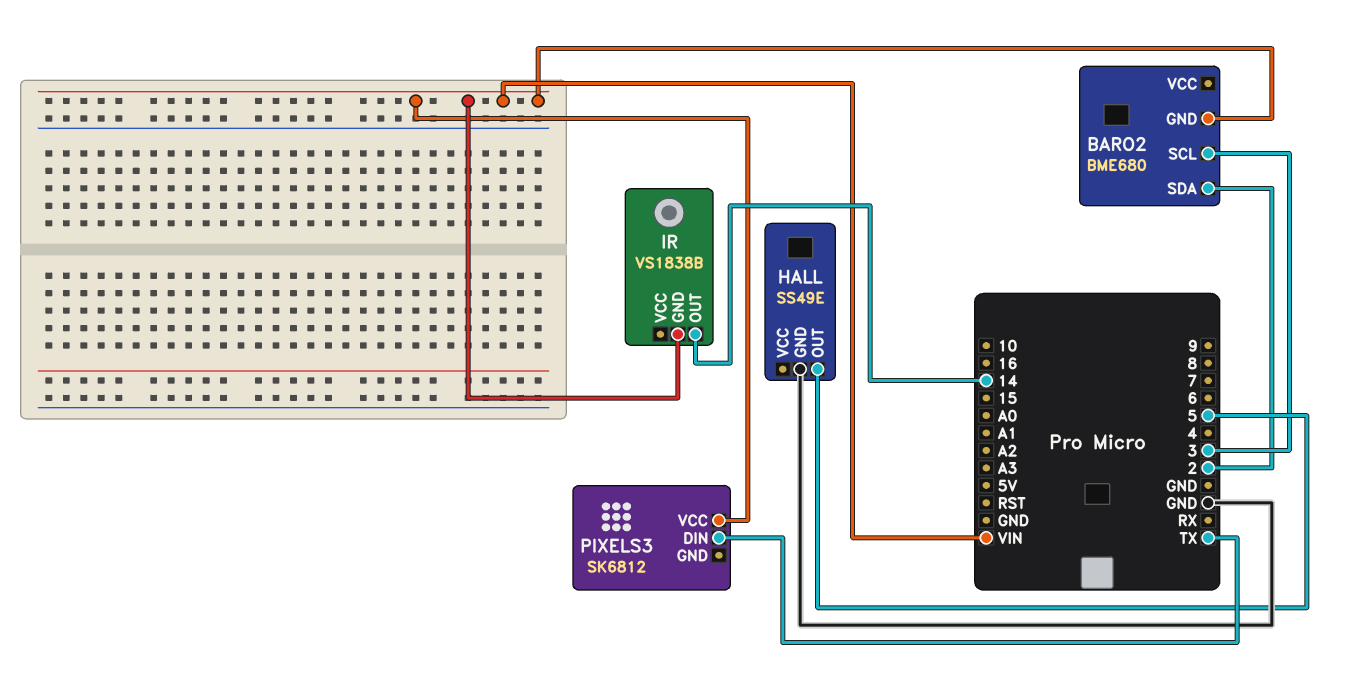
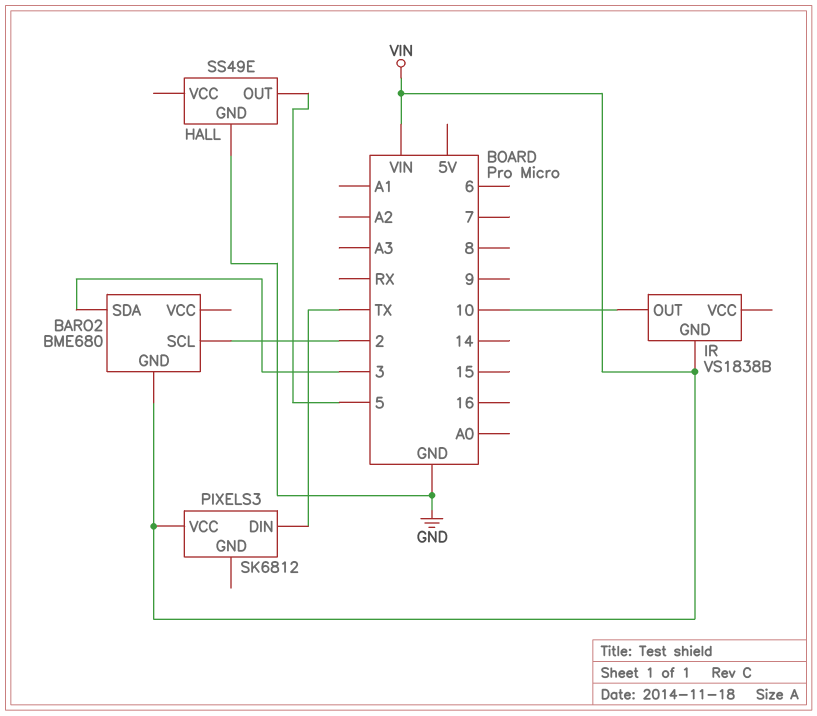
BARO2 pin SCL: 3 -> 2
BARO2 pin SDA: 2 -> 3
IR pin OUT: 14 -> 10

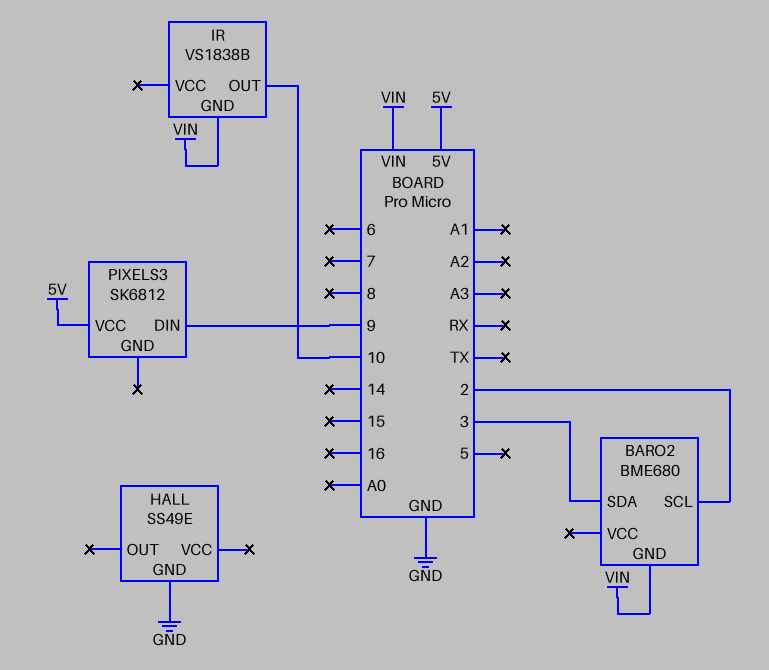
HALL pin OUT: 5 -> none
PIXELS3 pin DIN: TX -> 9
PIXELS3 pin VCC: VIN -> 5V

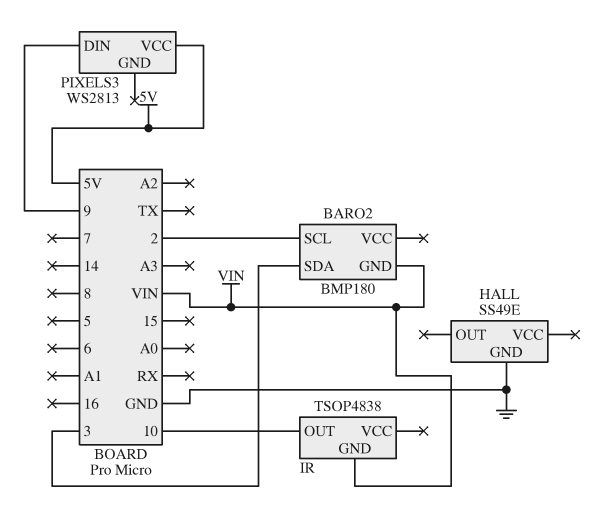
BARO2: BME680 -> BMP180
IR: VS1838B -> TSOP4838
PIXELS3: SK6812 -> WS2813

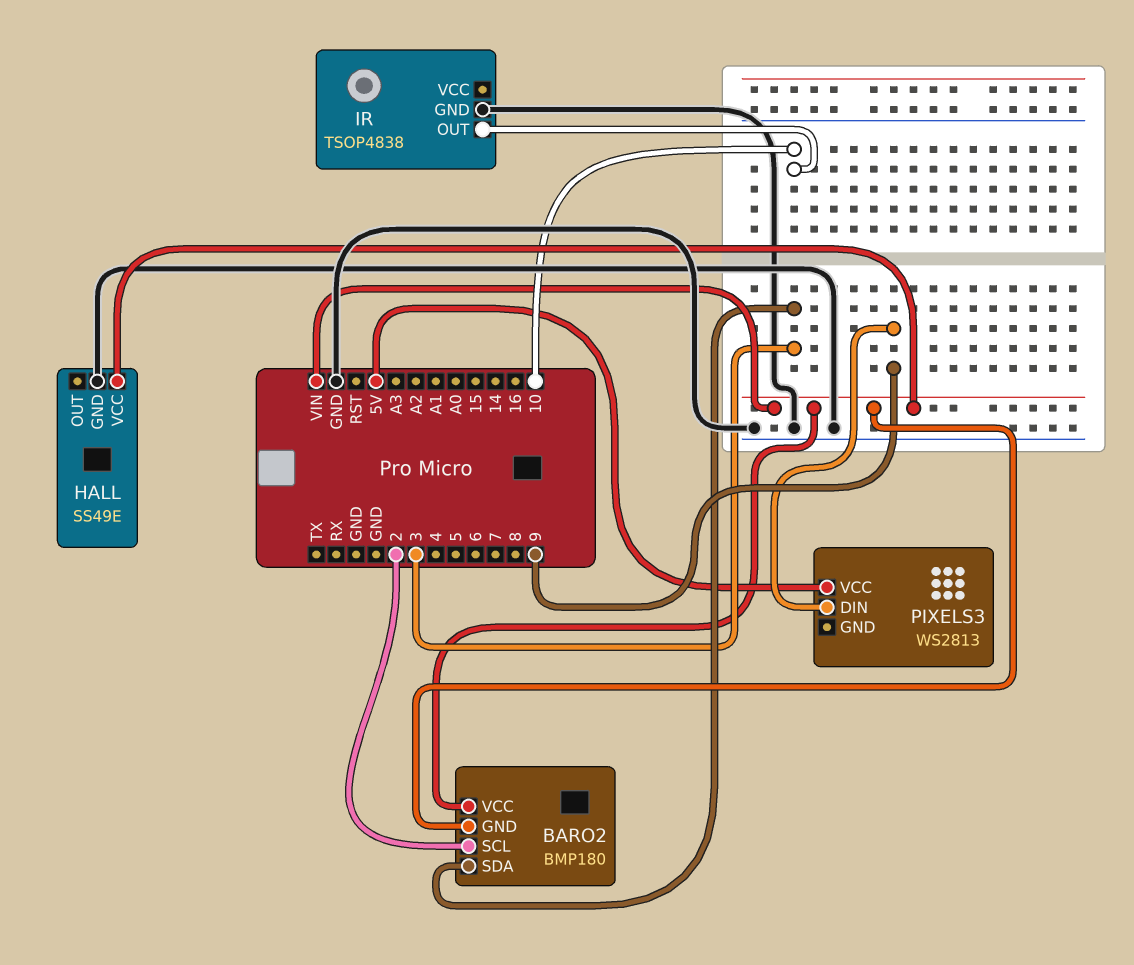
BARO2 pin VCC: none -> VIN
HALL pin VCC: none -> VIN
IR pin GND: VIN -> GND

